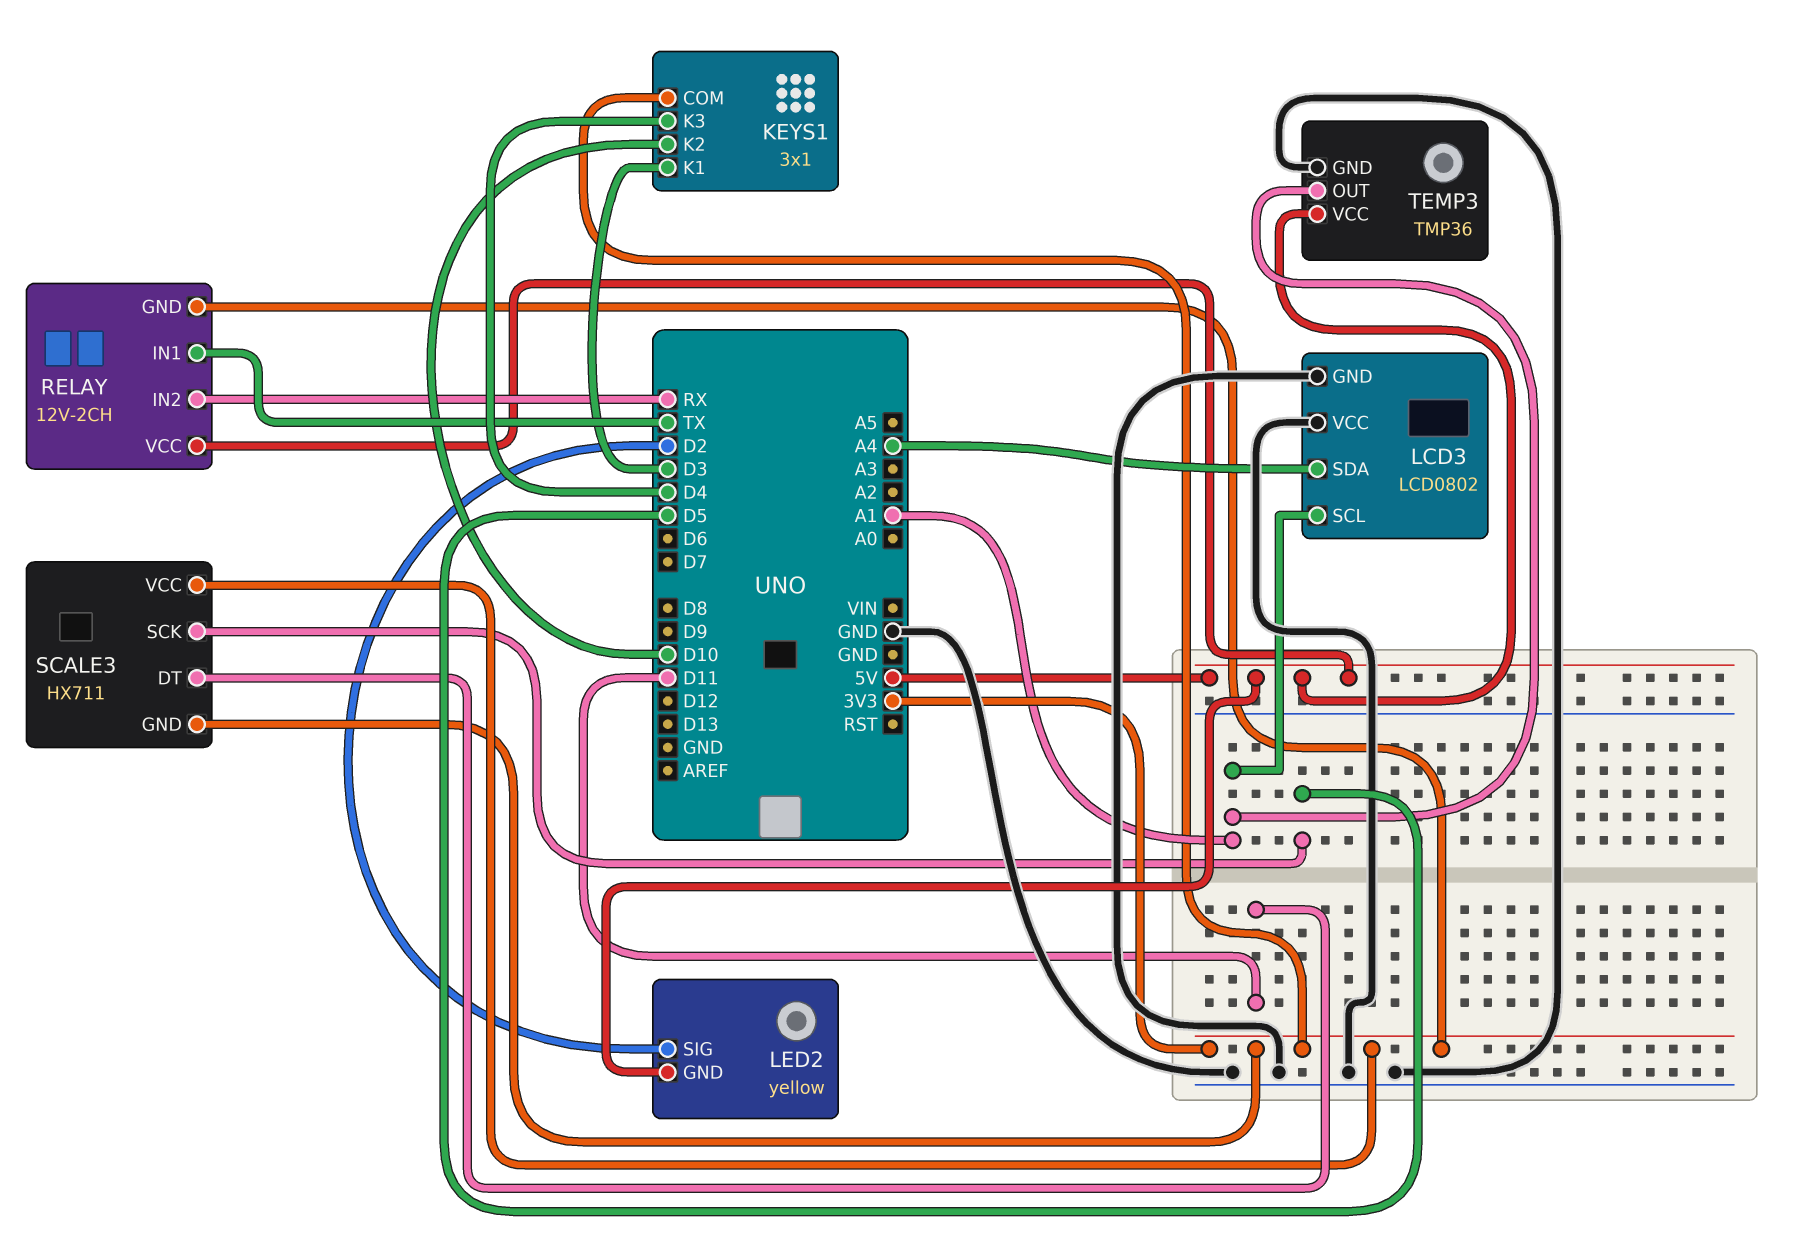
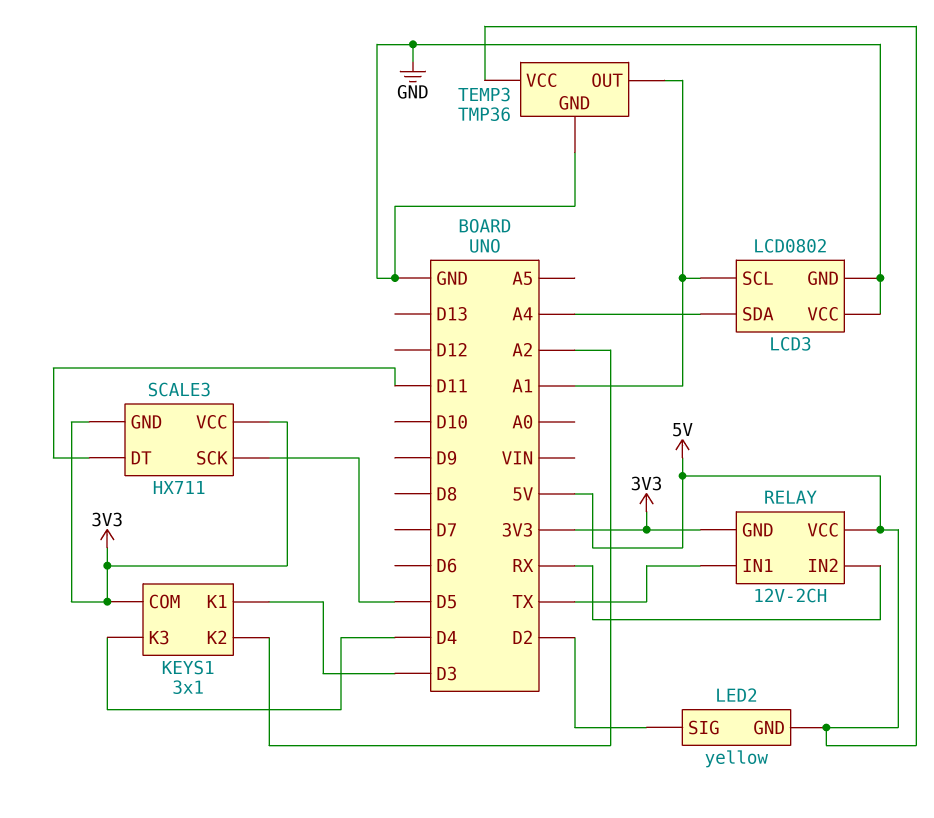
KEYS1 pin K2: D10 -> A2

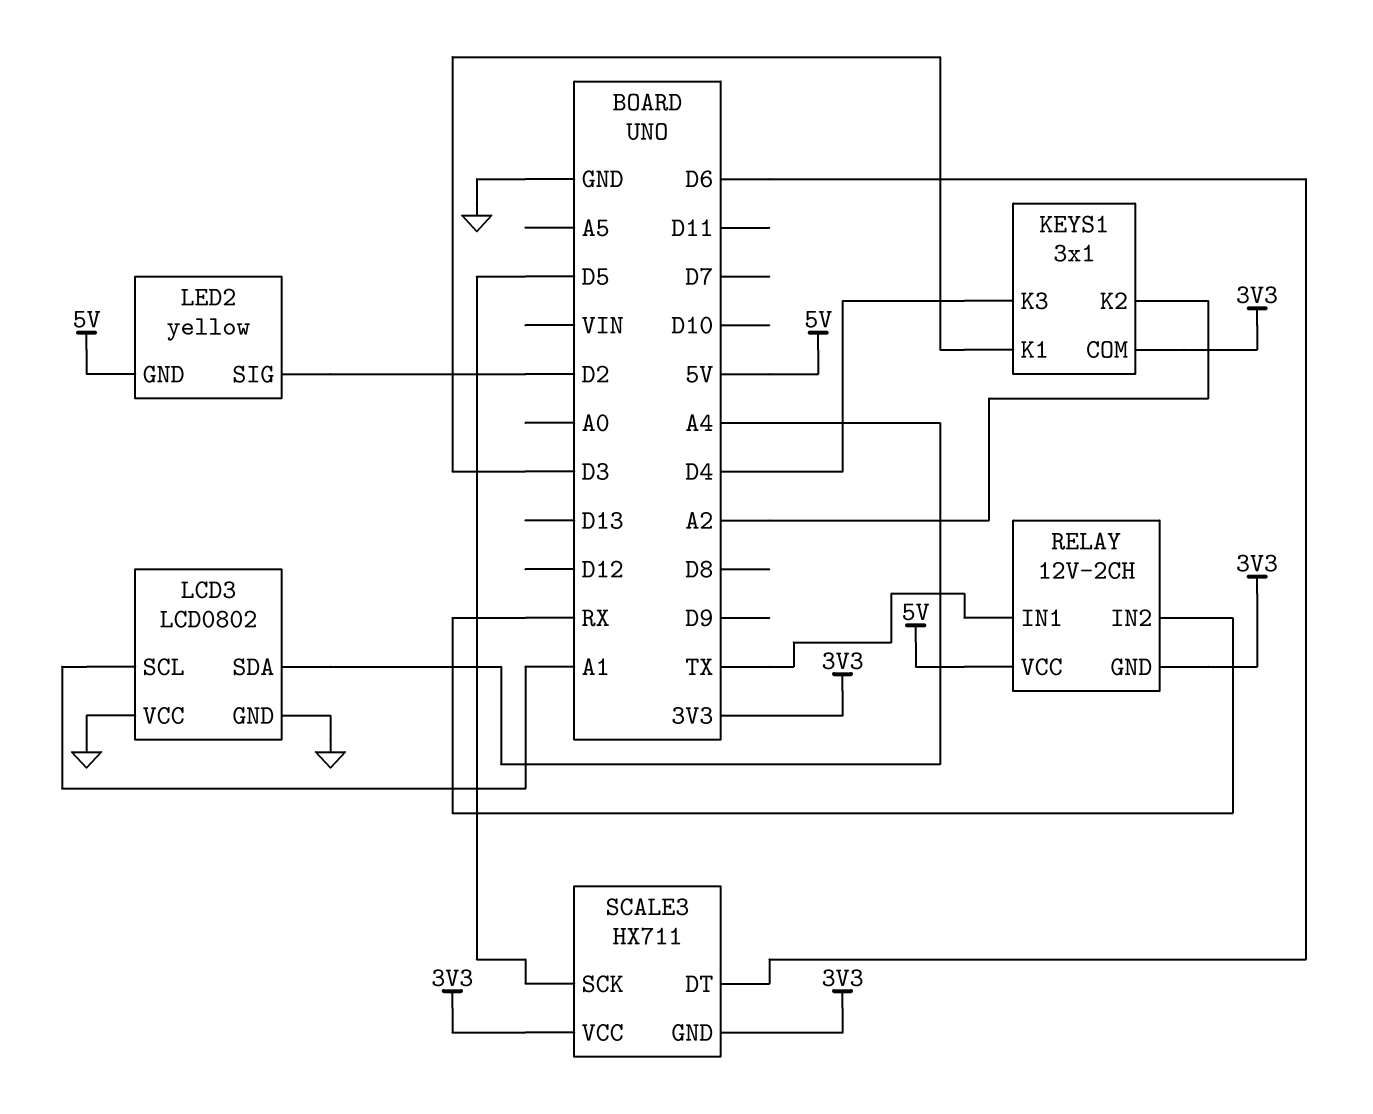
SCALE3 pin DT: D11 -> D6
TEMP3: TMP36 -> none
TEMP3 pin GND: GND -> none
TEMP3 pin OUT: A1 -> none
TEMP3 pin VCC: 5V -> none

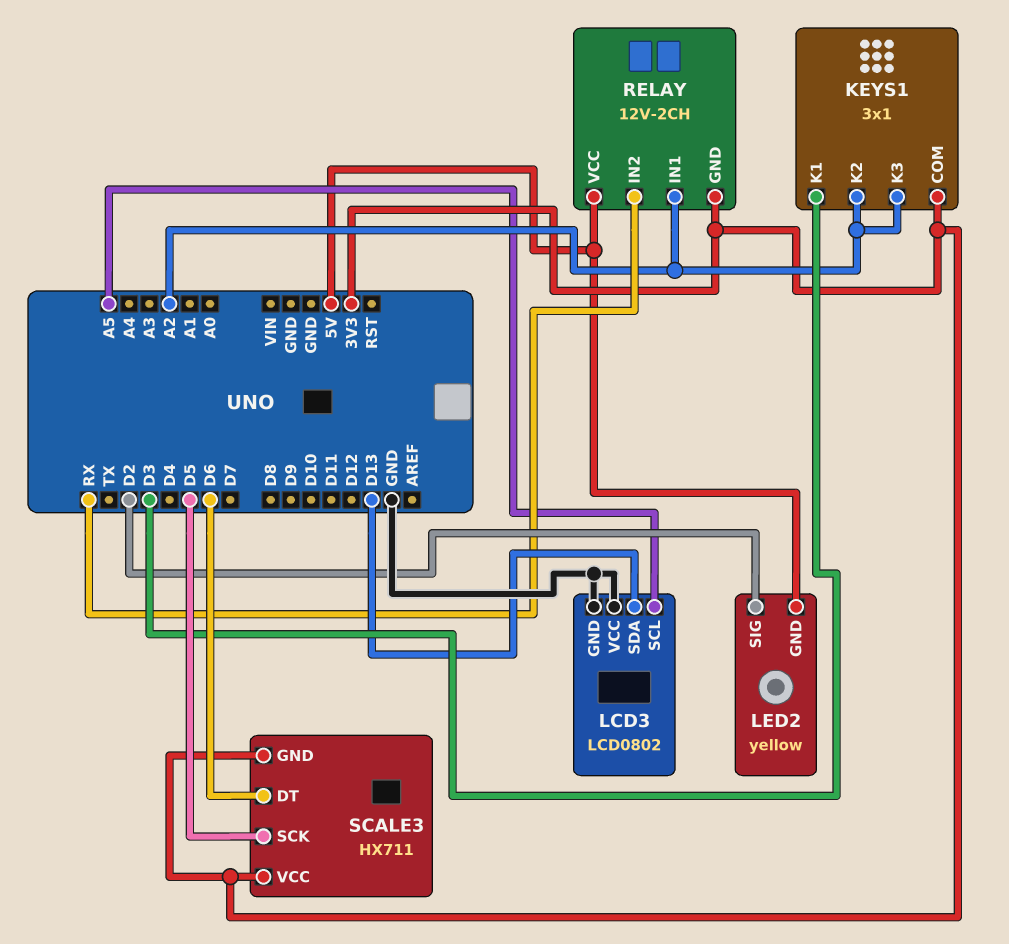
KEYS1 pin K3: D4 -> A2
LCD3 pin SCL: A1 -> A5
LCD3 pin SDA: A4 -> D13
RELAY pin IN1: TX -> A2

